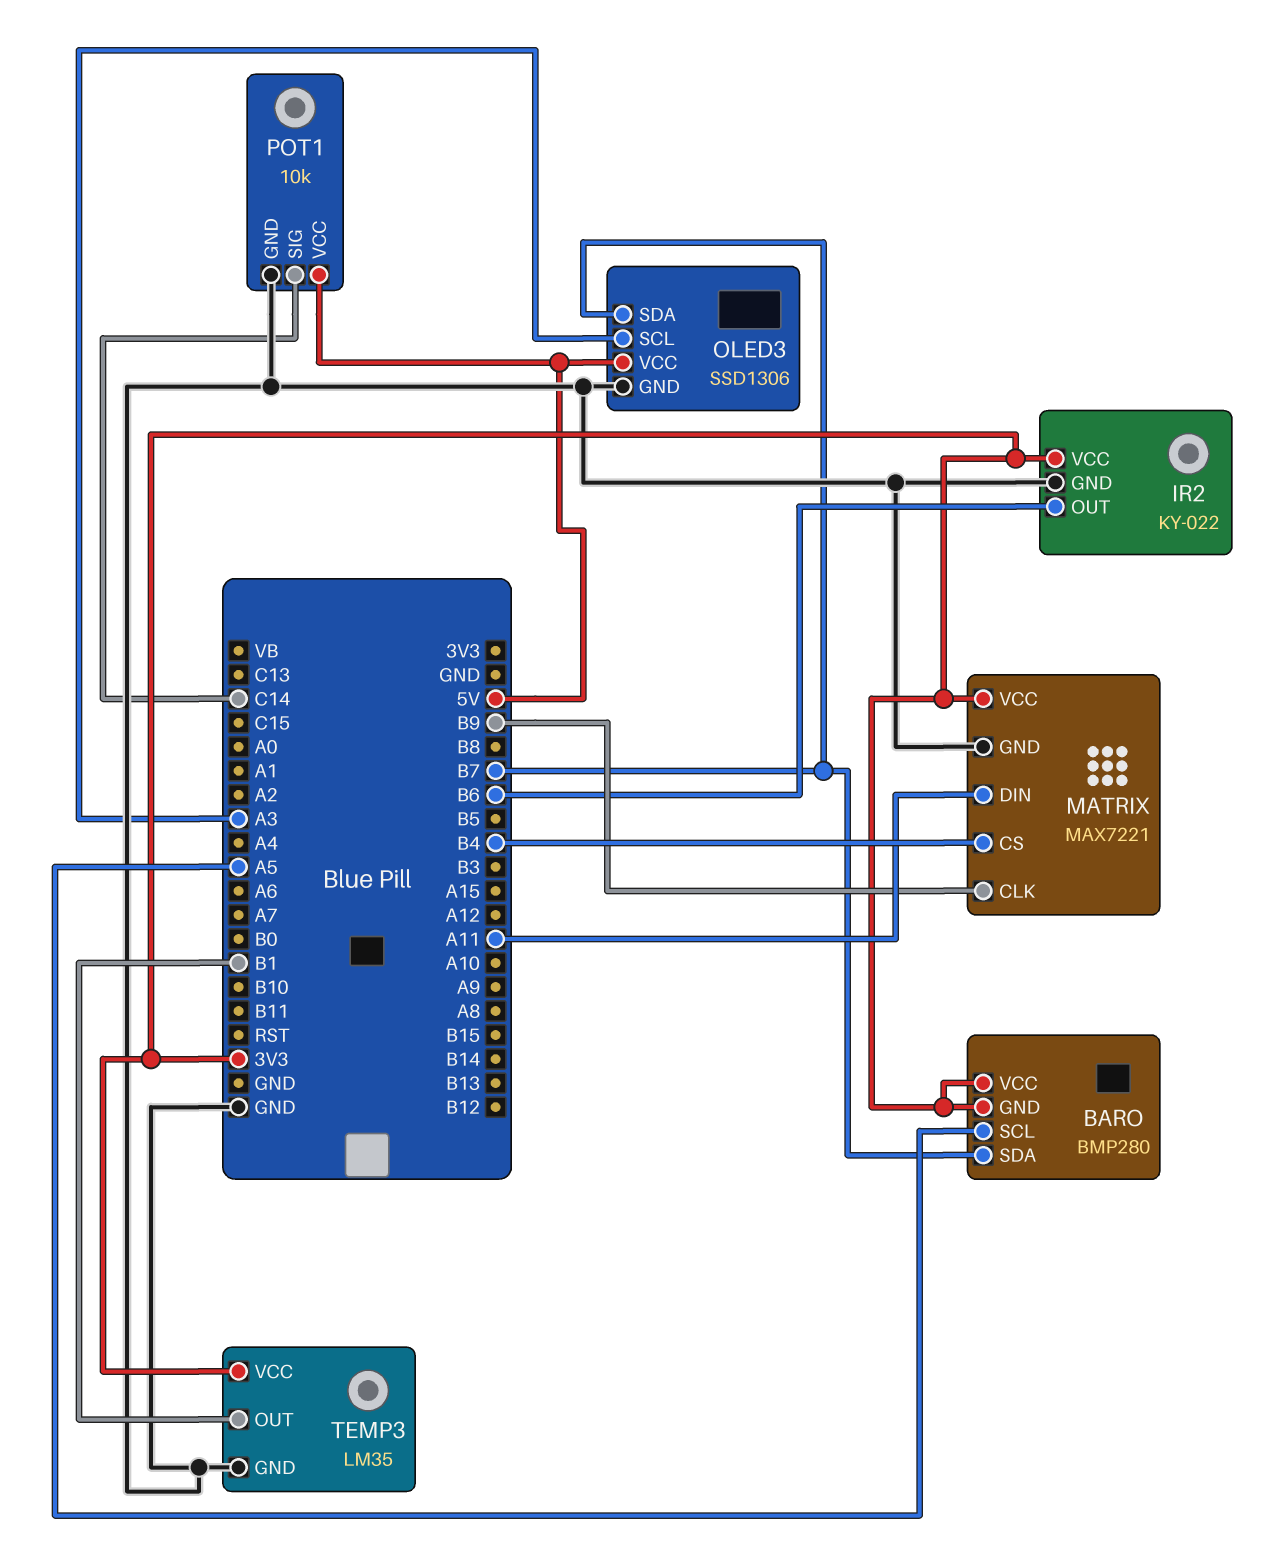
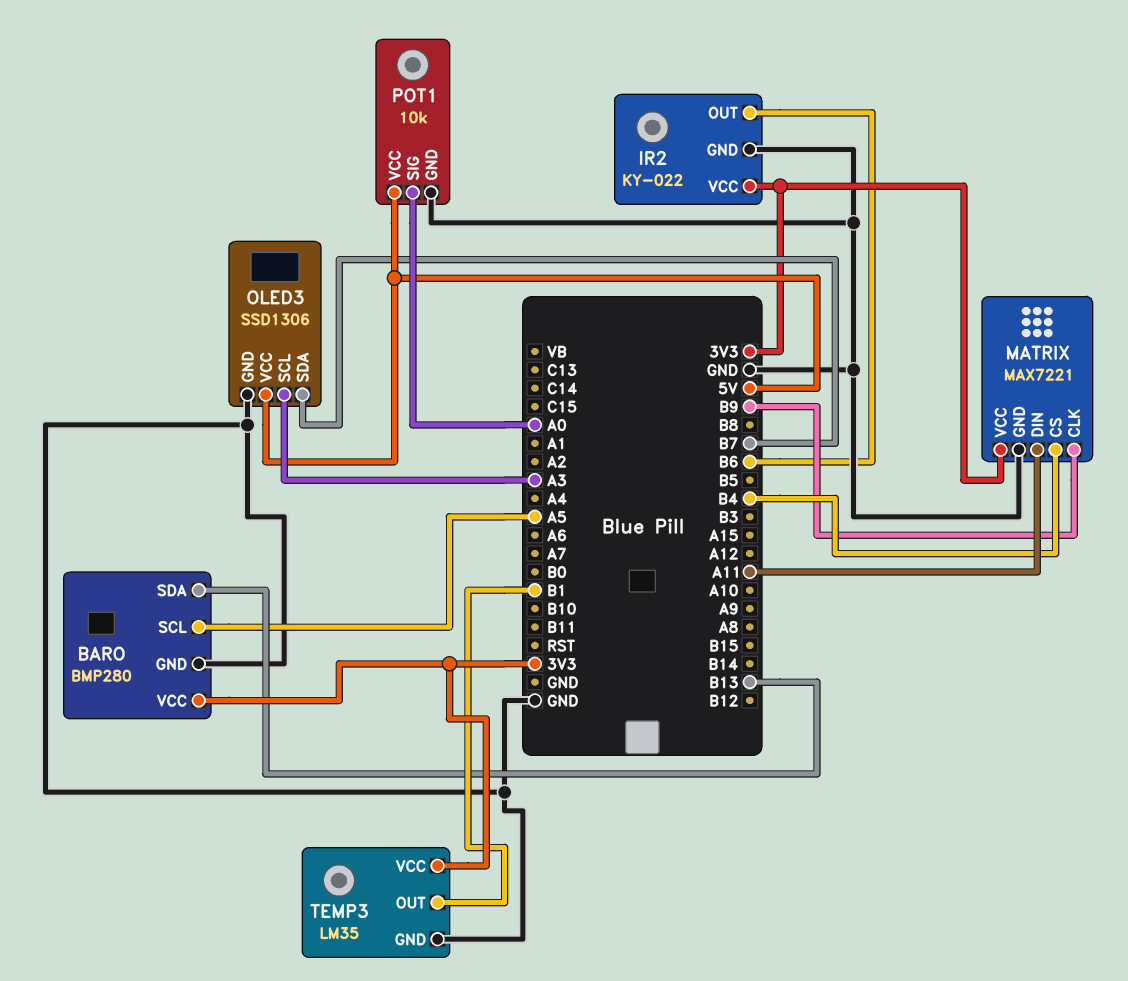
BARO pin GND: 3V3 -> GND
BARO pin SDA: B7 -> B13
POT1 pin SIG: C14 -> A0

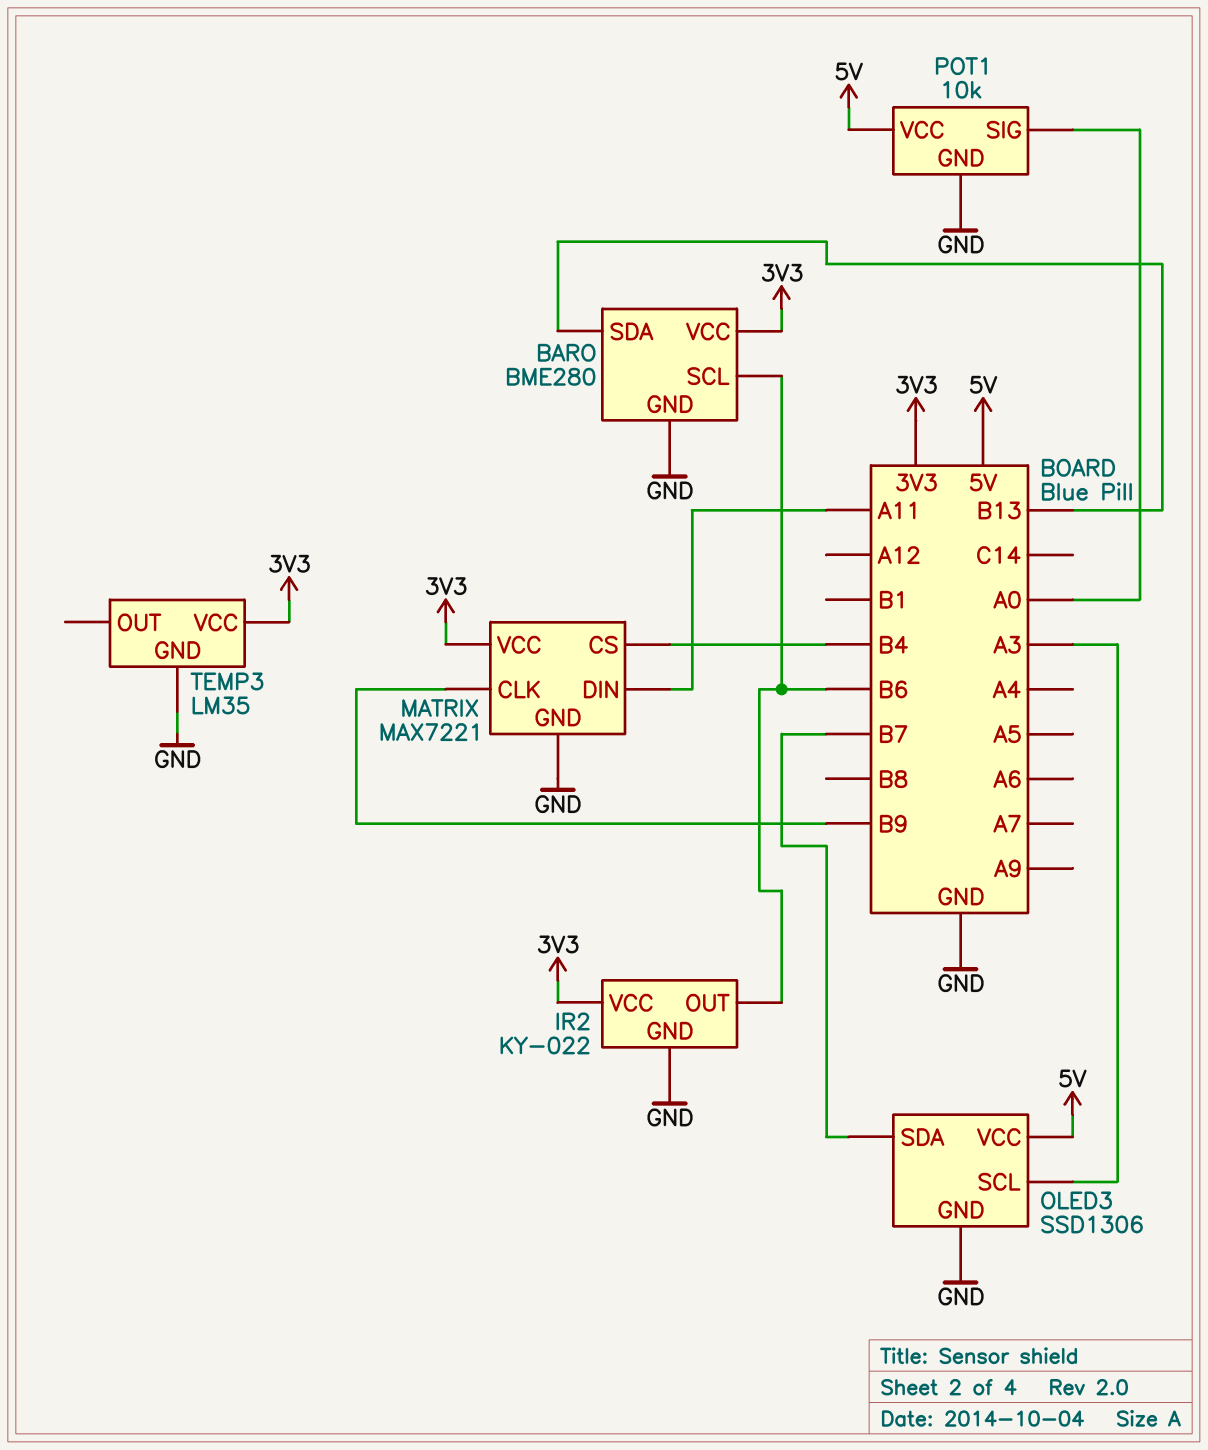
BARO: BMP280 -> BME280
BARO pin SCL: A5 -> B6
TEMP3 pin OUT: B1 -> none

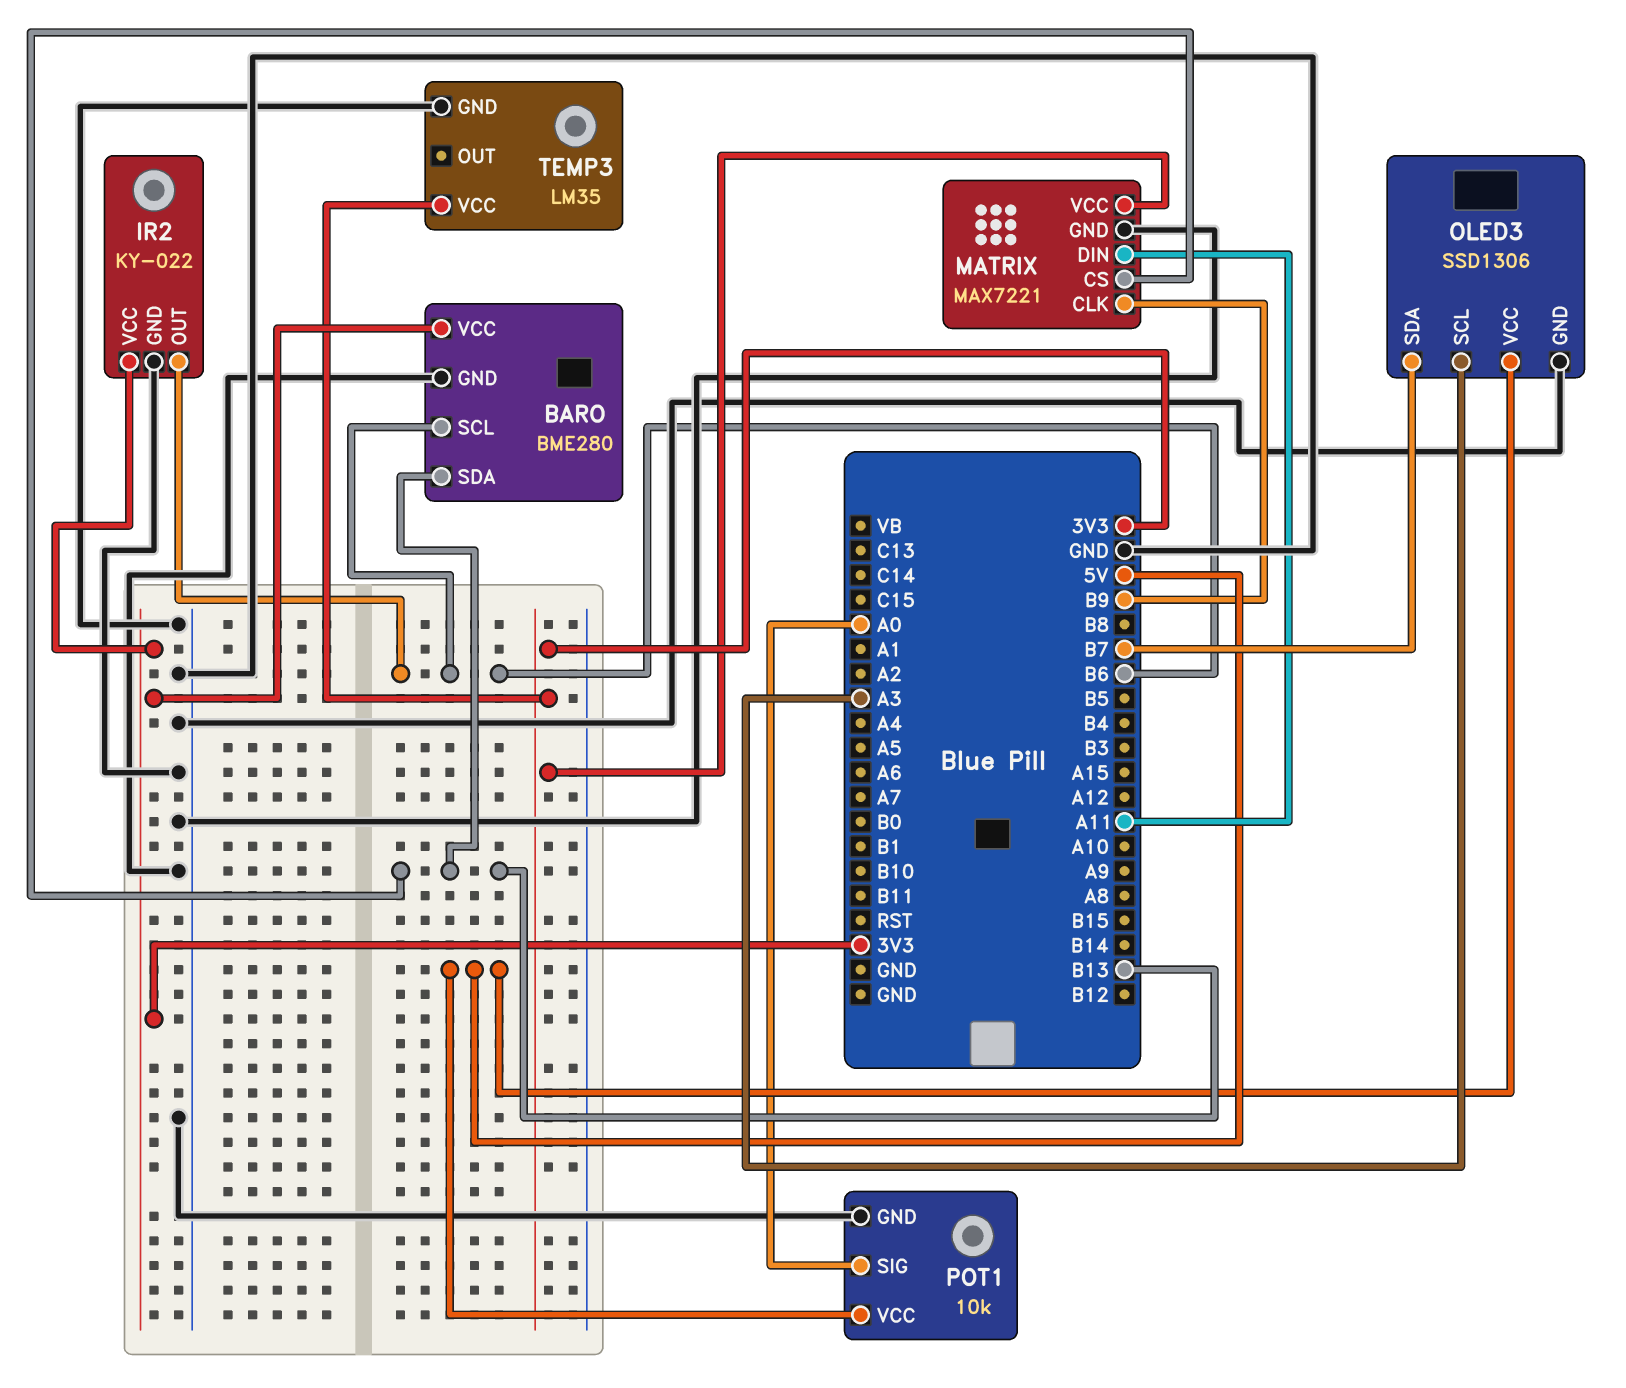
MATRIX pin CS: B4 -> B13

